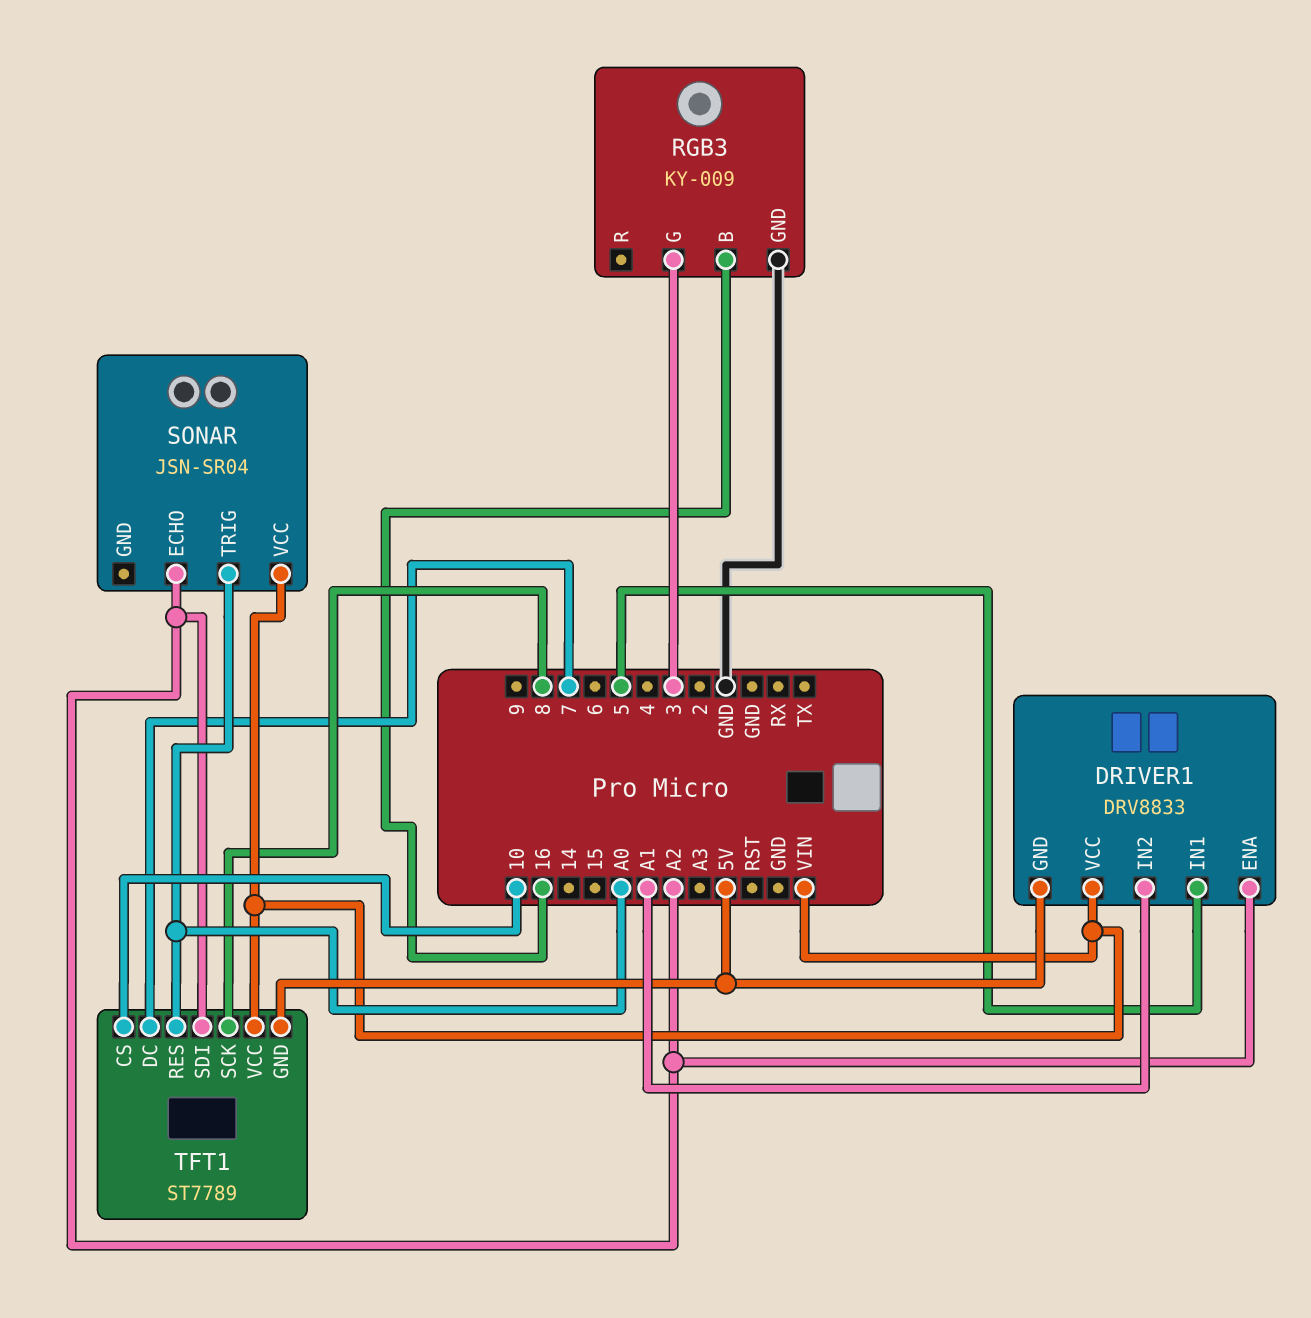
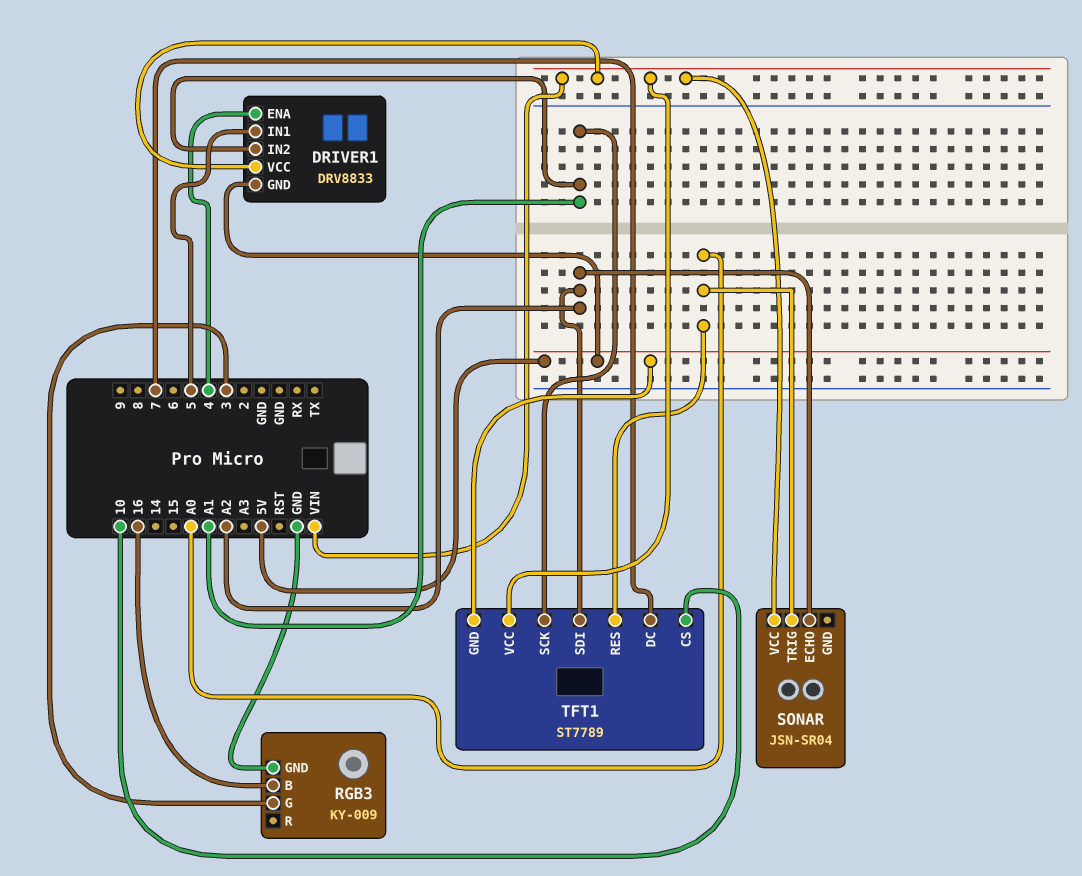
DRIVER1 pin ENA: A2 -> 4
TFT1 pin SCK: 8 -> A1

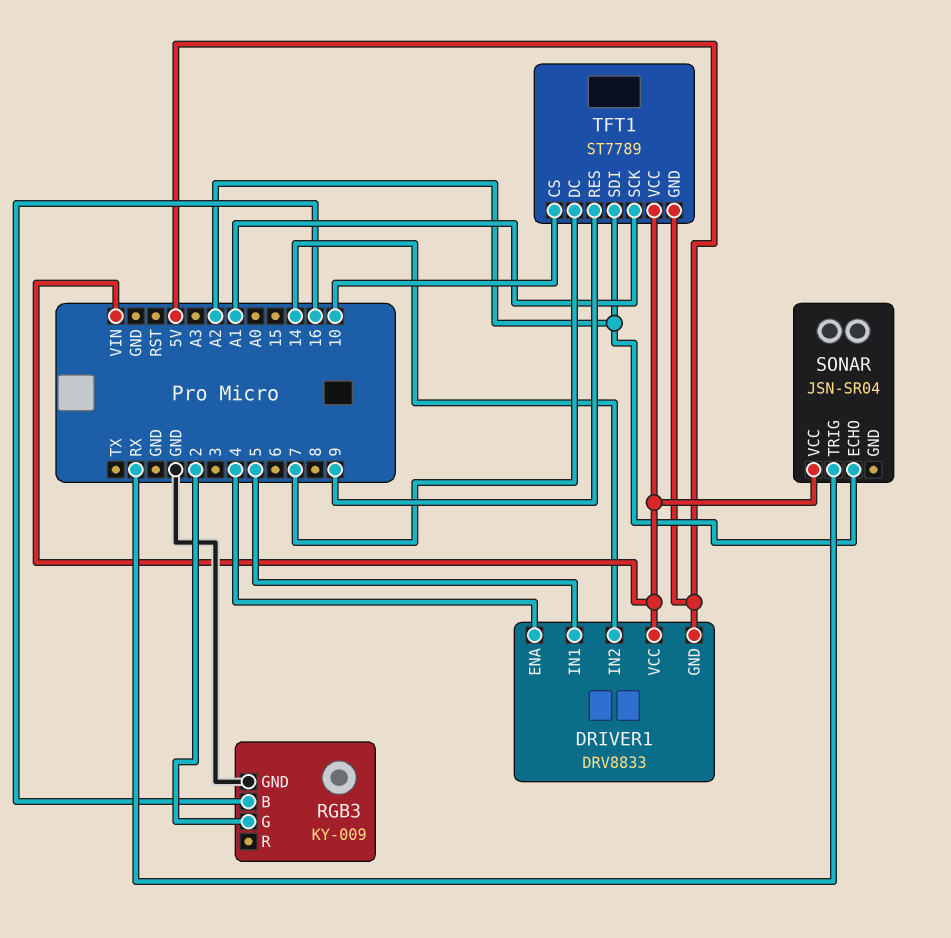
DRIVER1 pin IN2: A1 -> 14
RGB3 pin G: 3 -> 2
SONAR pin TRIG: A0 -> RX
TFT1 pin RES: A0 -> 9

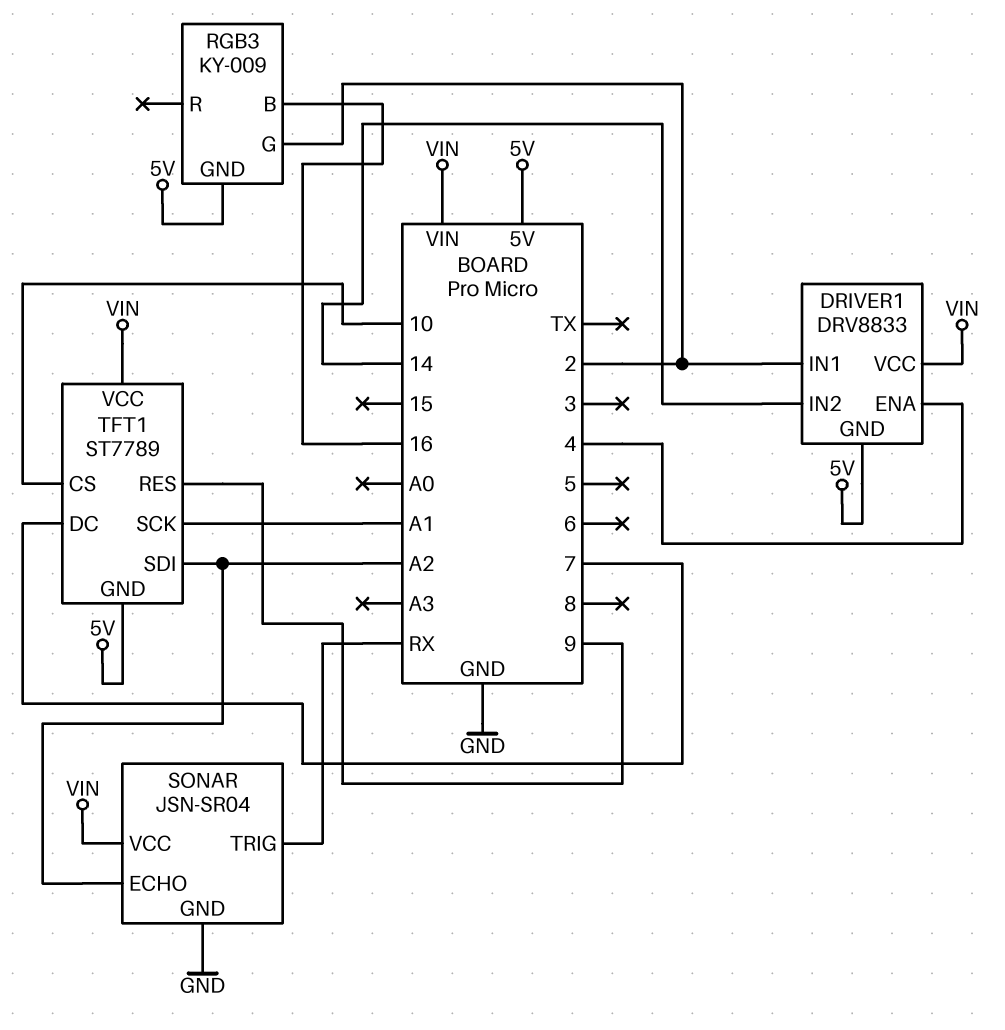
DRIVER1 pin IN1: 5 -> 2
RGB3 pin GND: GND -> 5V
SONAR pin GND: none -> GND

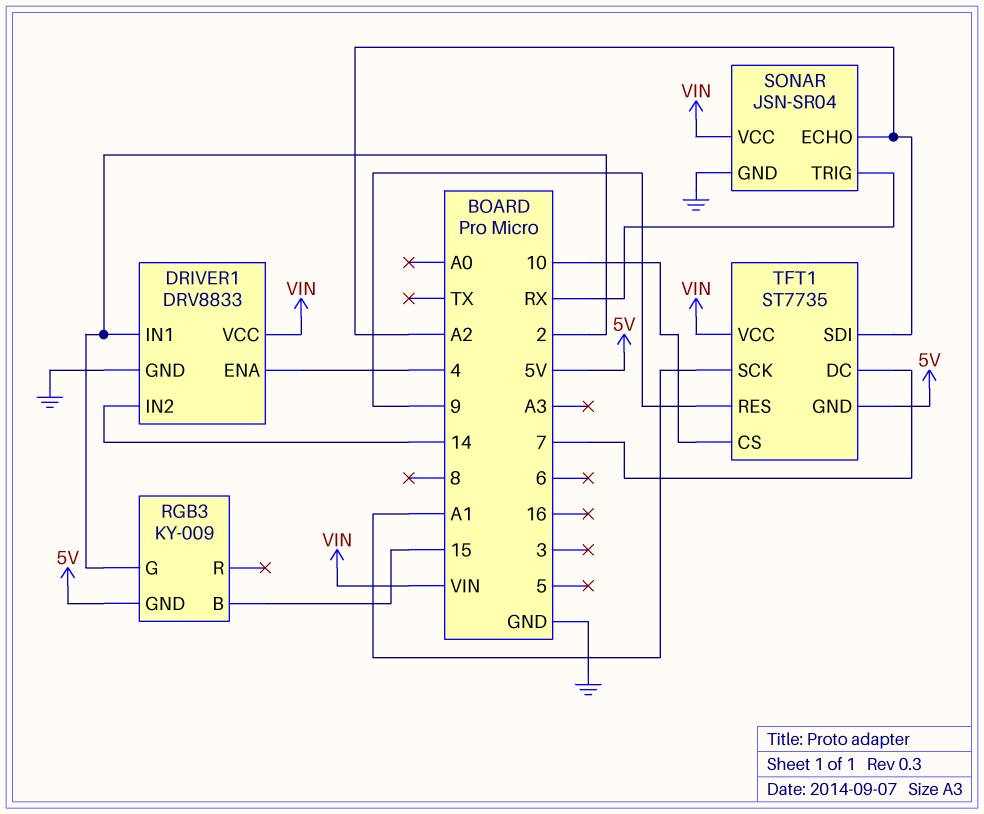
DRIVER1 pin GND: 5V -> GND
RGB3 pin B: 16 -> 15
TFT1: ST7789 -> ST7735

